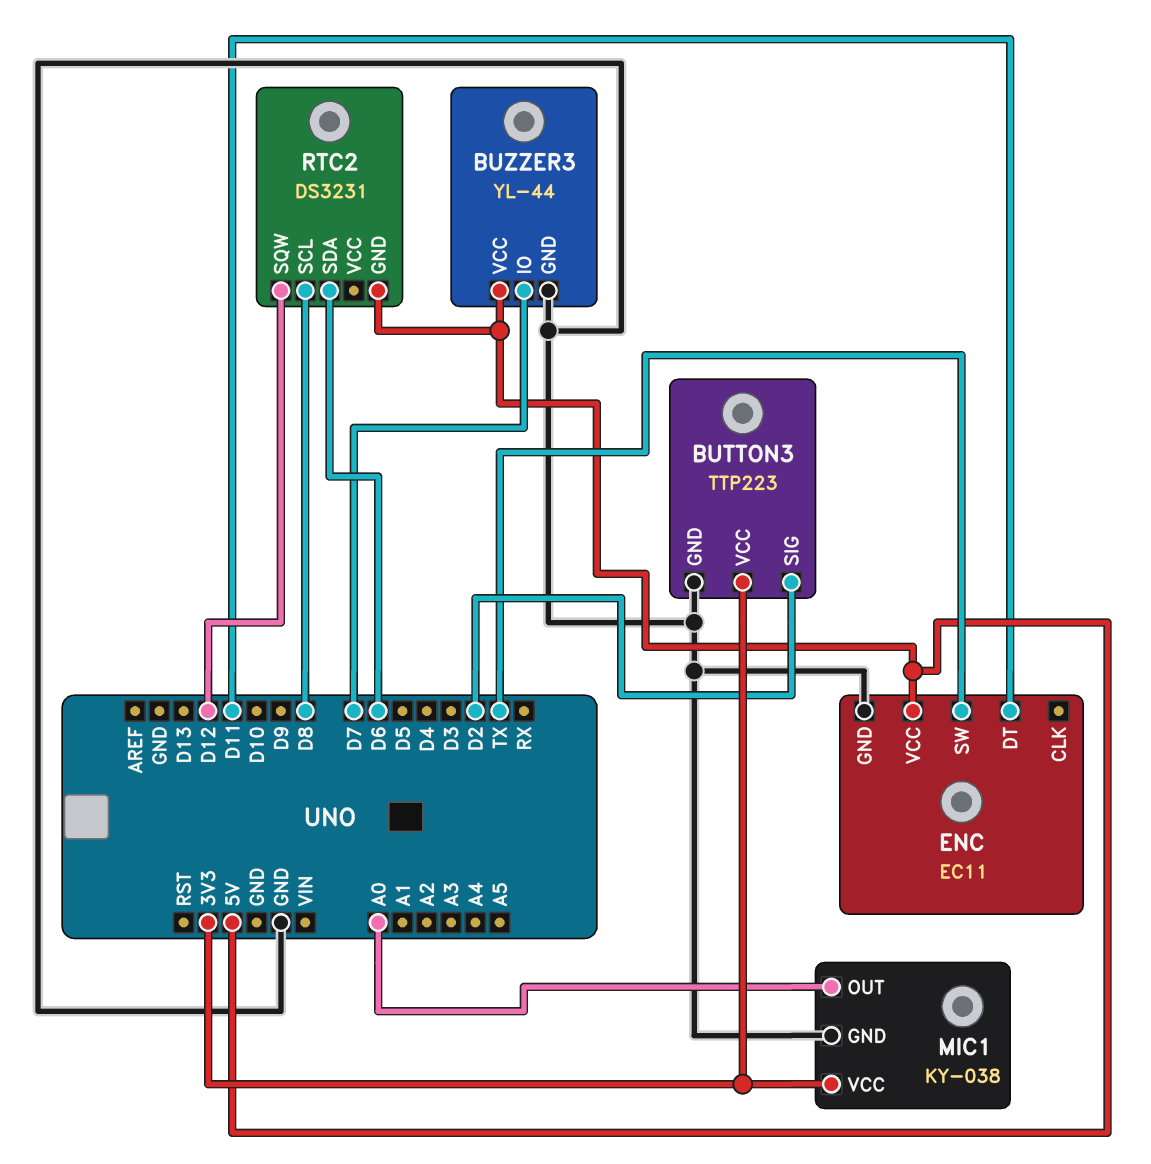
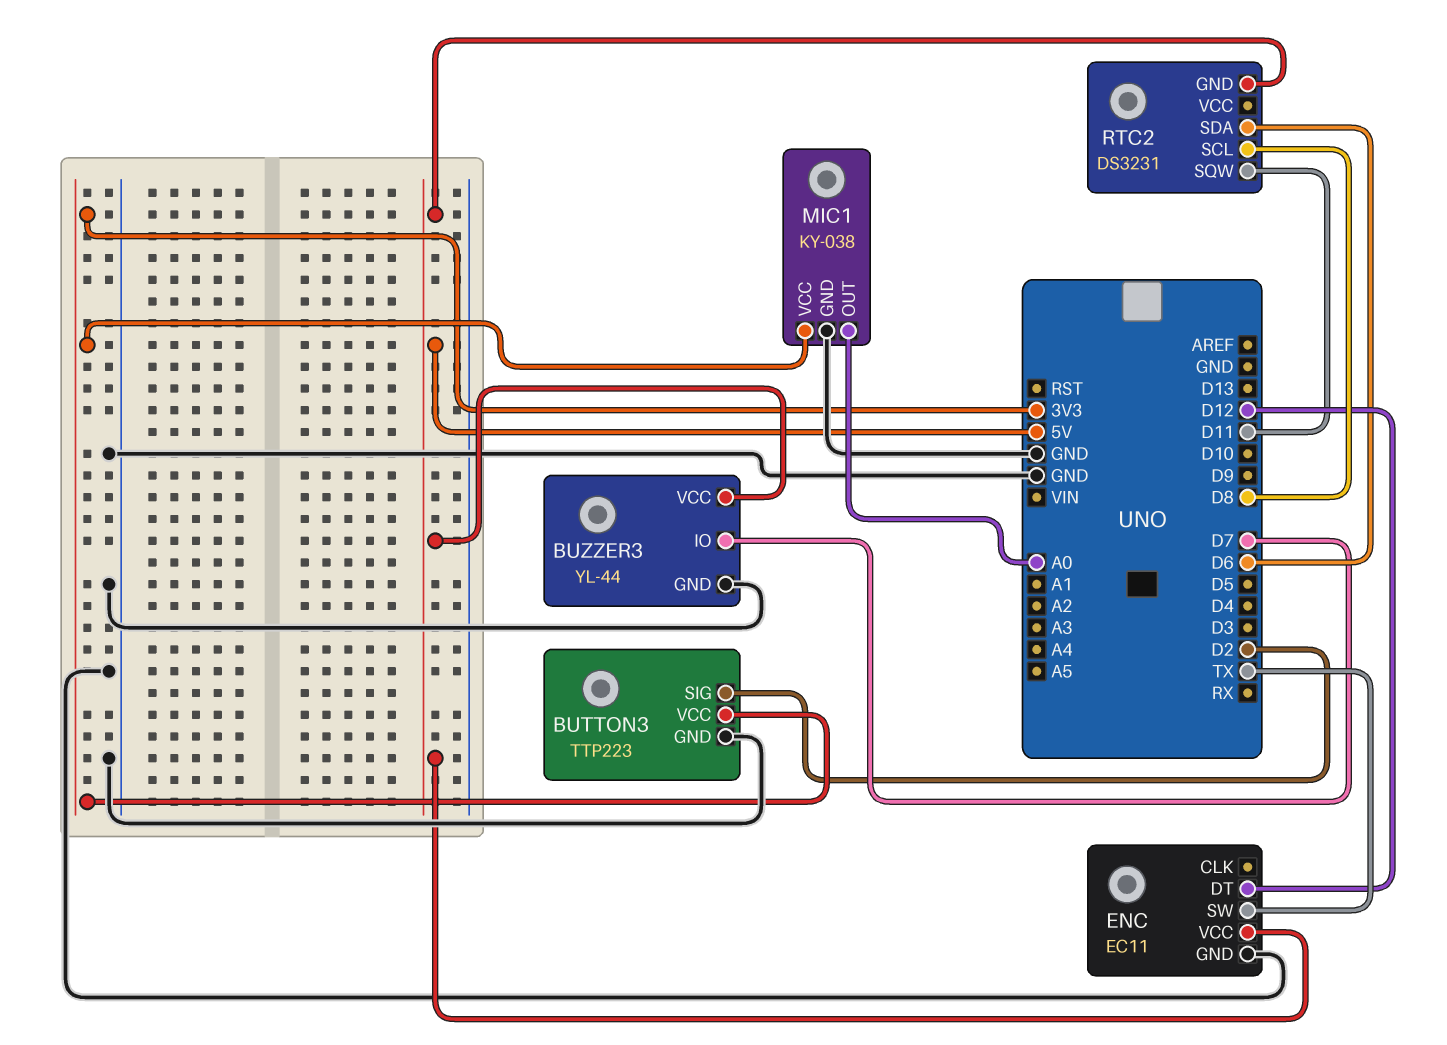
ENC pin DT: D11 -> D12
RTC2 pin SQW: D12 -> D11

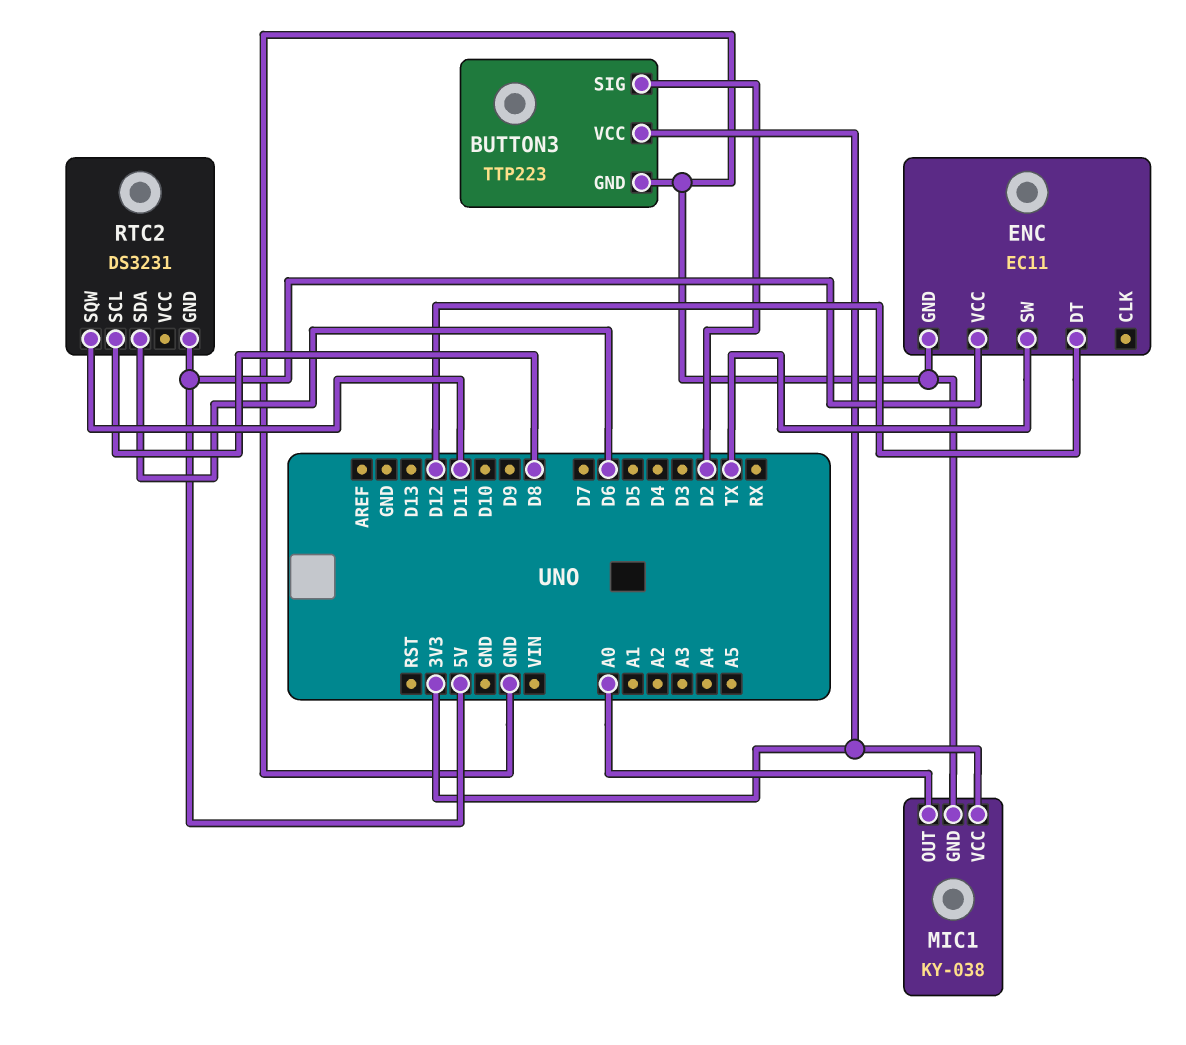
BUZZER3: YL-44 -> none
BUZZER3 pin GND: GND -> none
BUZZER3 pin IO: D7 -> none
BUZZER3 pin VCC: 5V -> none

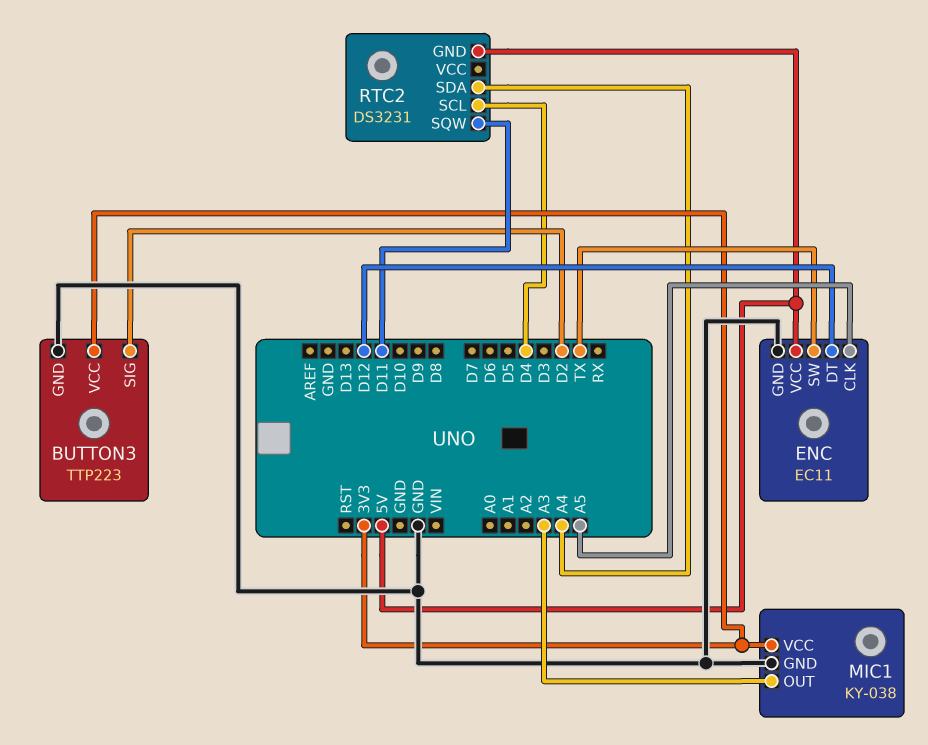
ENC pin CLK: none -> A5
MIC1 pin OUT: A0 -> A3
RTC2 pin SCL: D8 -> D4
RTC2 pin SDA: D6 -> A4

